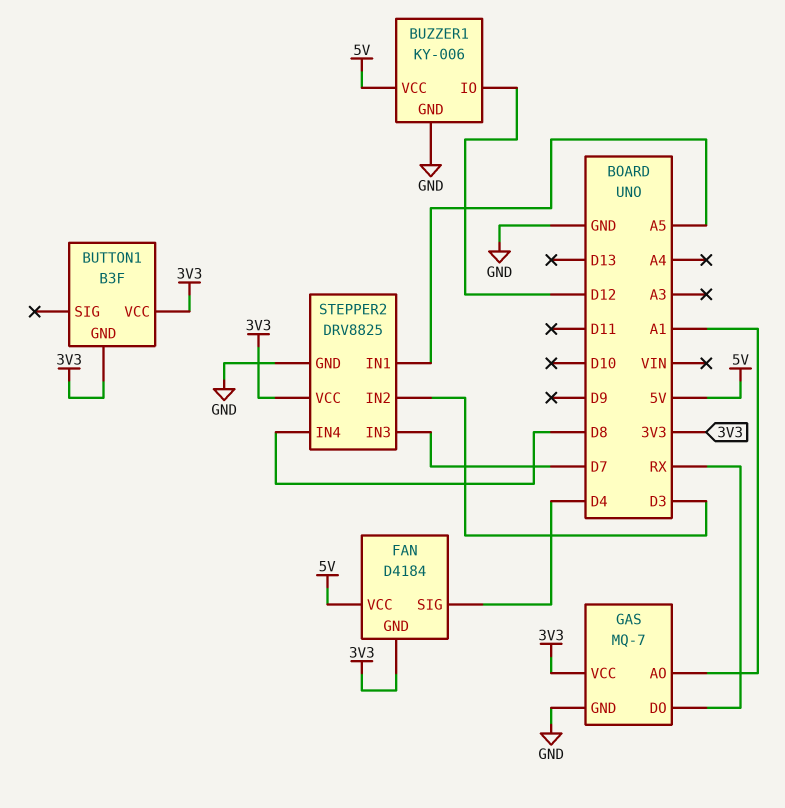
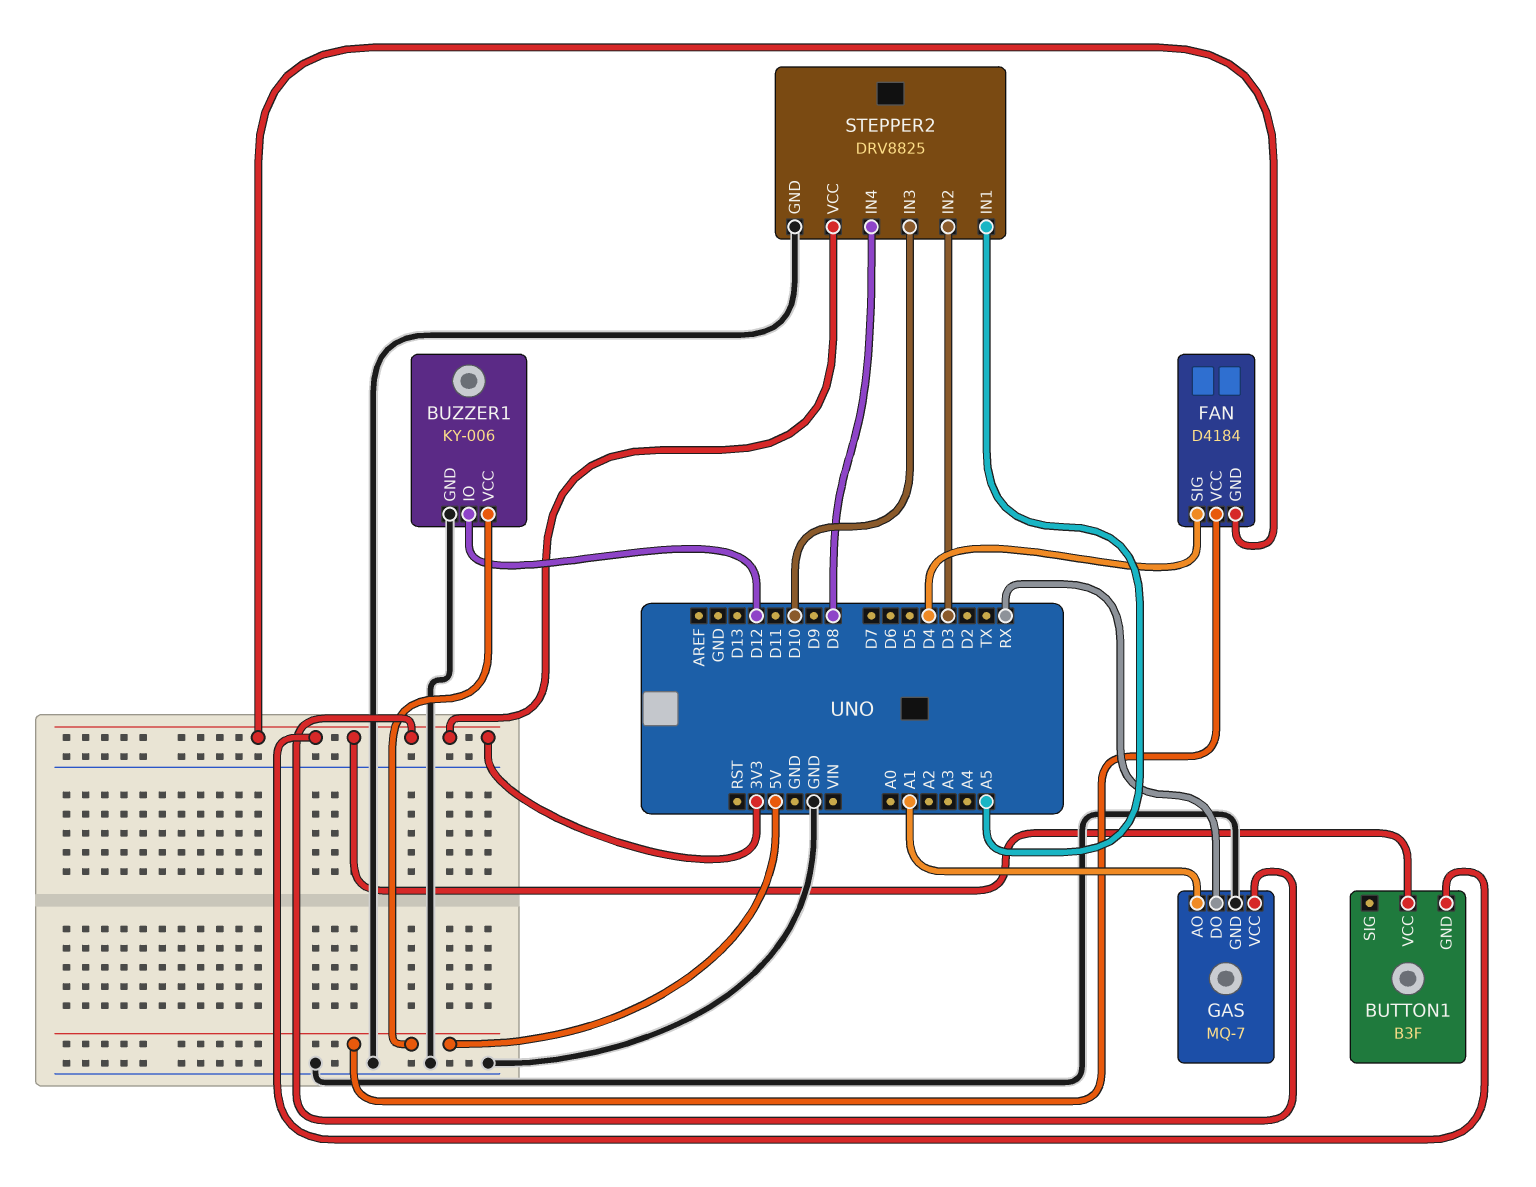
STEPPER2 pin IN3: D7 -> D10

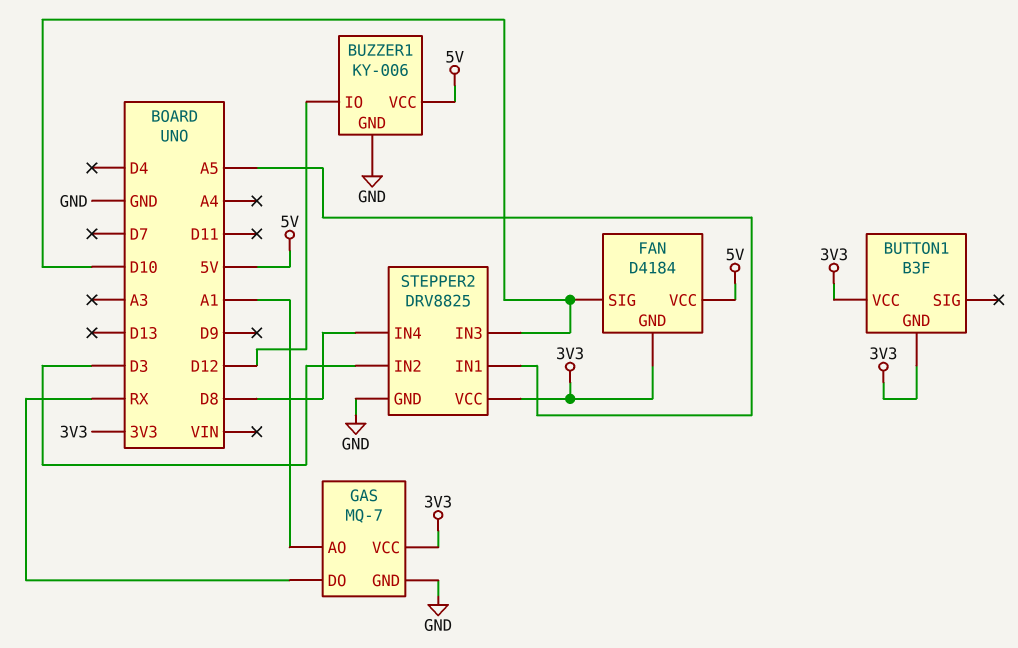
FAN pin SIG: D4 -> D10

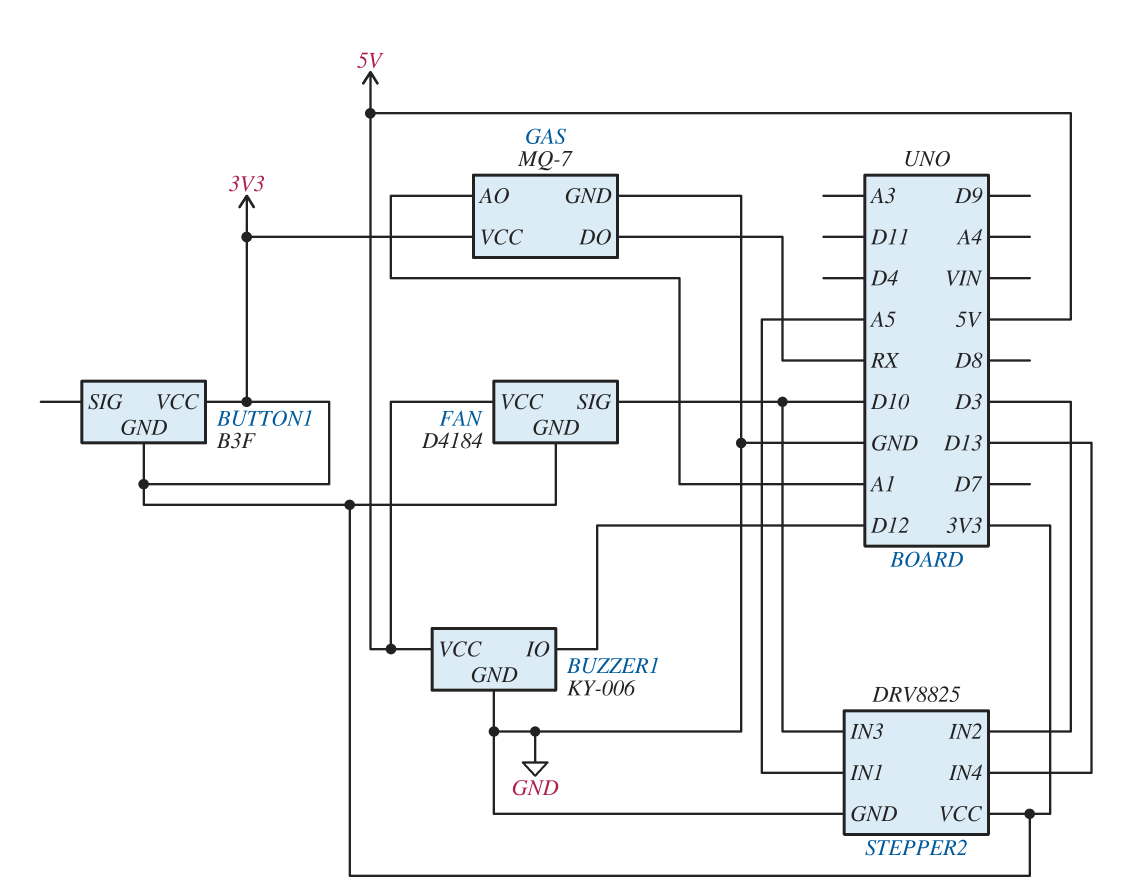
STEPPER2 pin IN4: D8 -> D13

